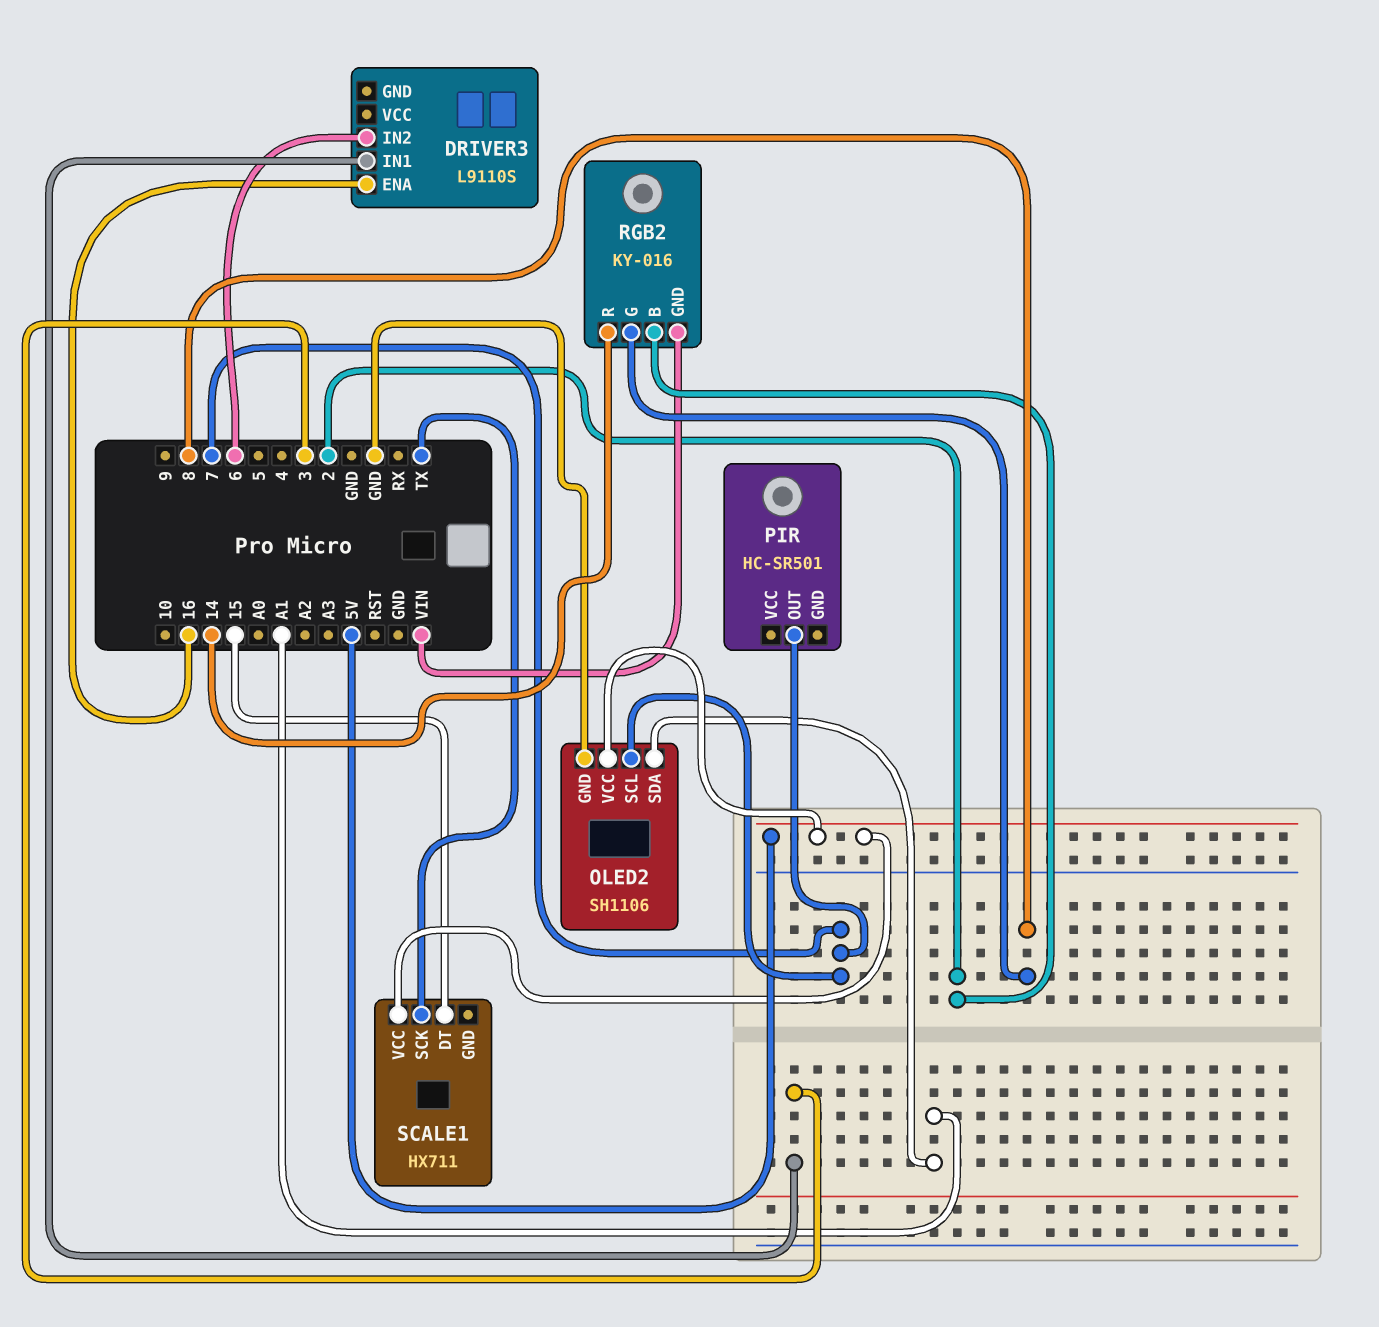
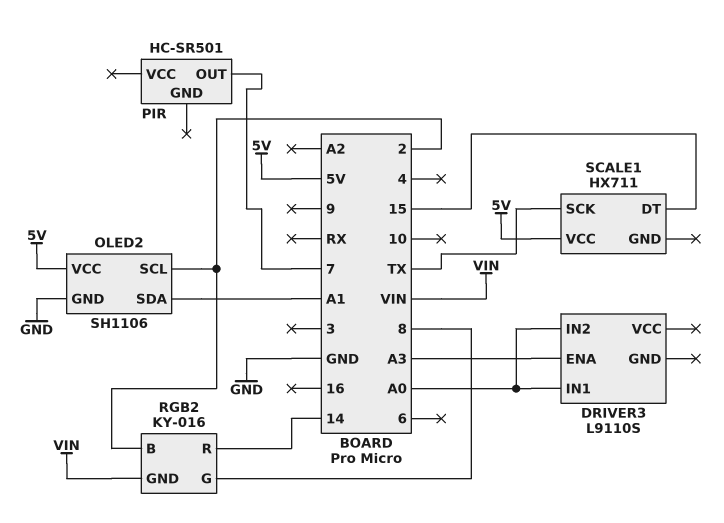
DRIVER3 pin ENA: 16 -> A3
DRIVER3 pin IN1: 3 -> A0
DRIVER3 pin IN2: 6 -> A0
OLED2 pin SCL: 7 -> 2

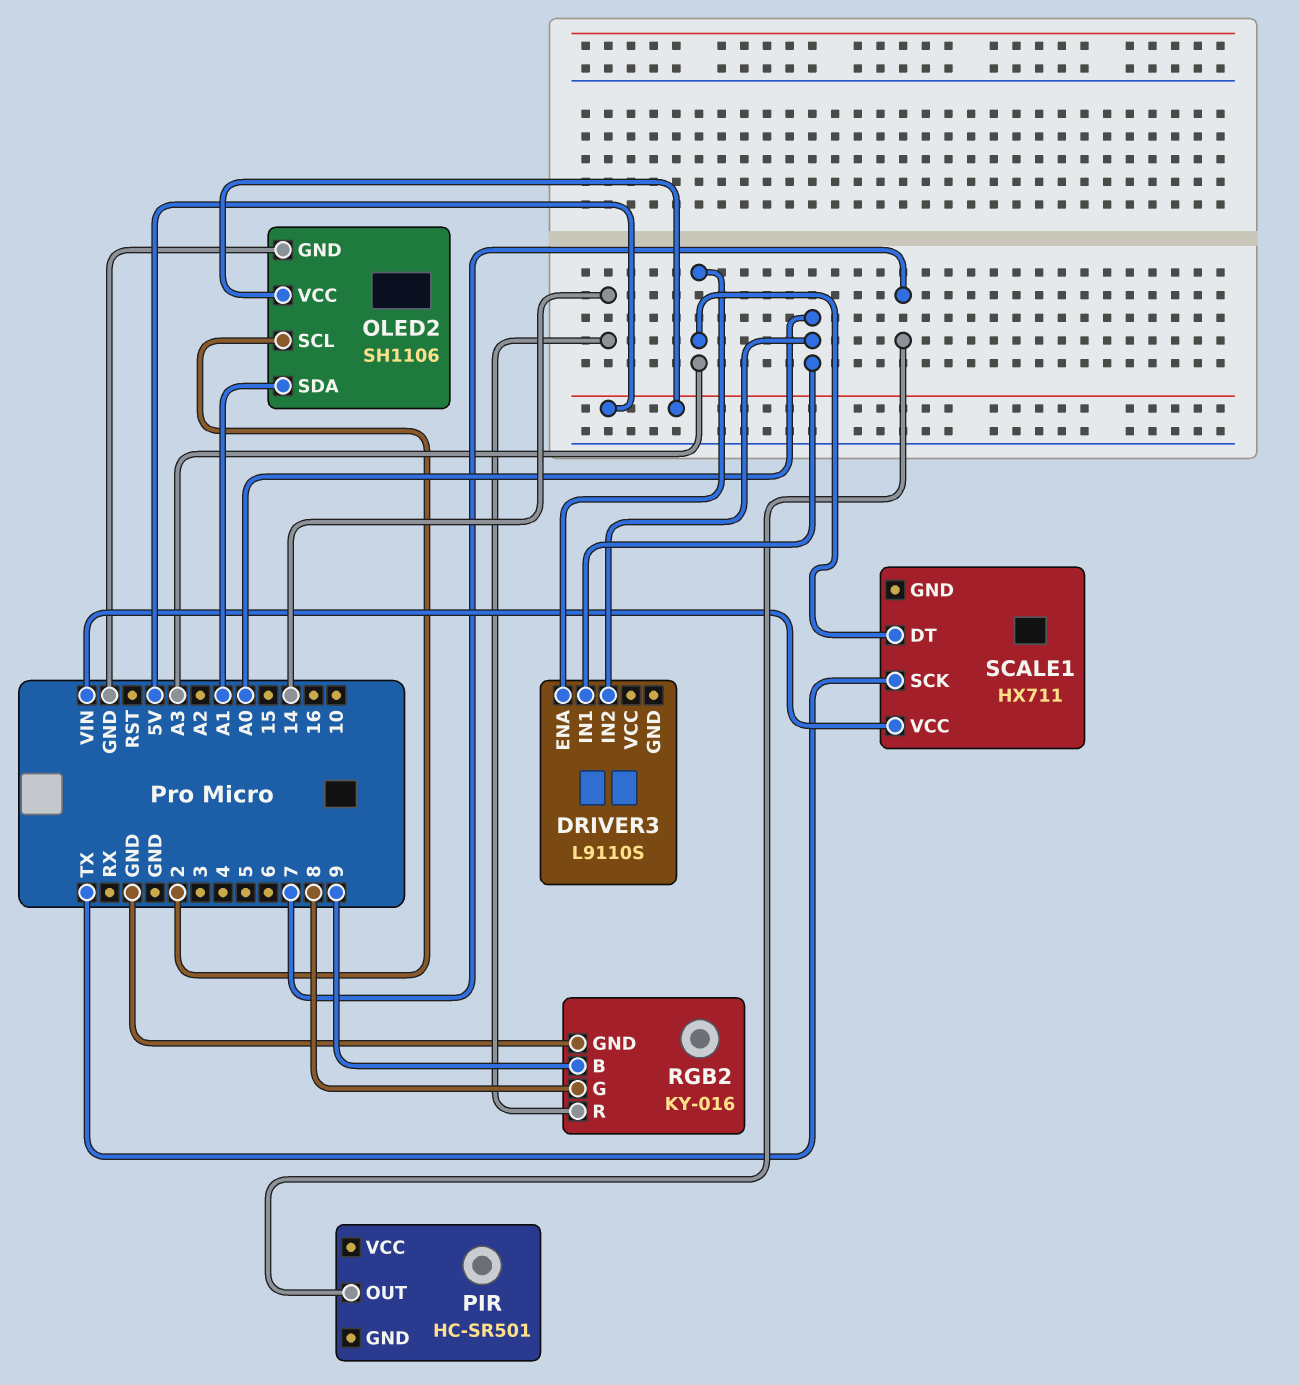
RGB2 pin B: 2 -> 9
RGB2 pin GND: VIN -> GND
SCALE1 pin DT: 15 -> A3
SCALE1 pin VCC: 5V -> VIN

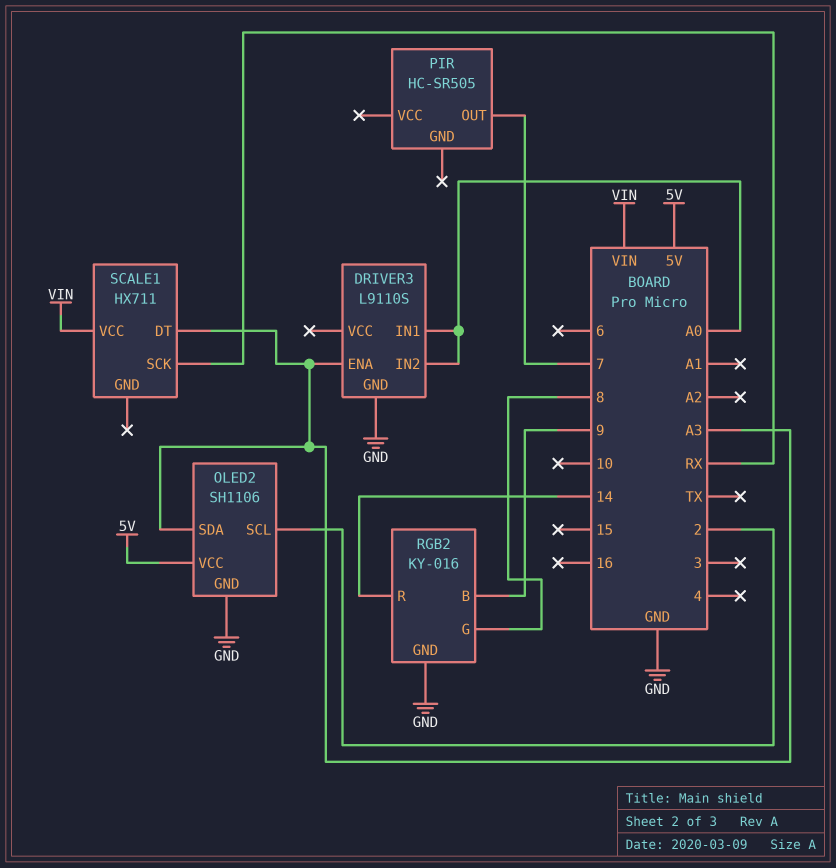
DRIVER3 pin GND: none -> GND
OLED2 pin SDA: A1 -> A3
PIR: HC-SR501 -> HC-SR505
SCALE1 pin SCK: TX -> RX

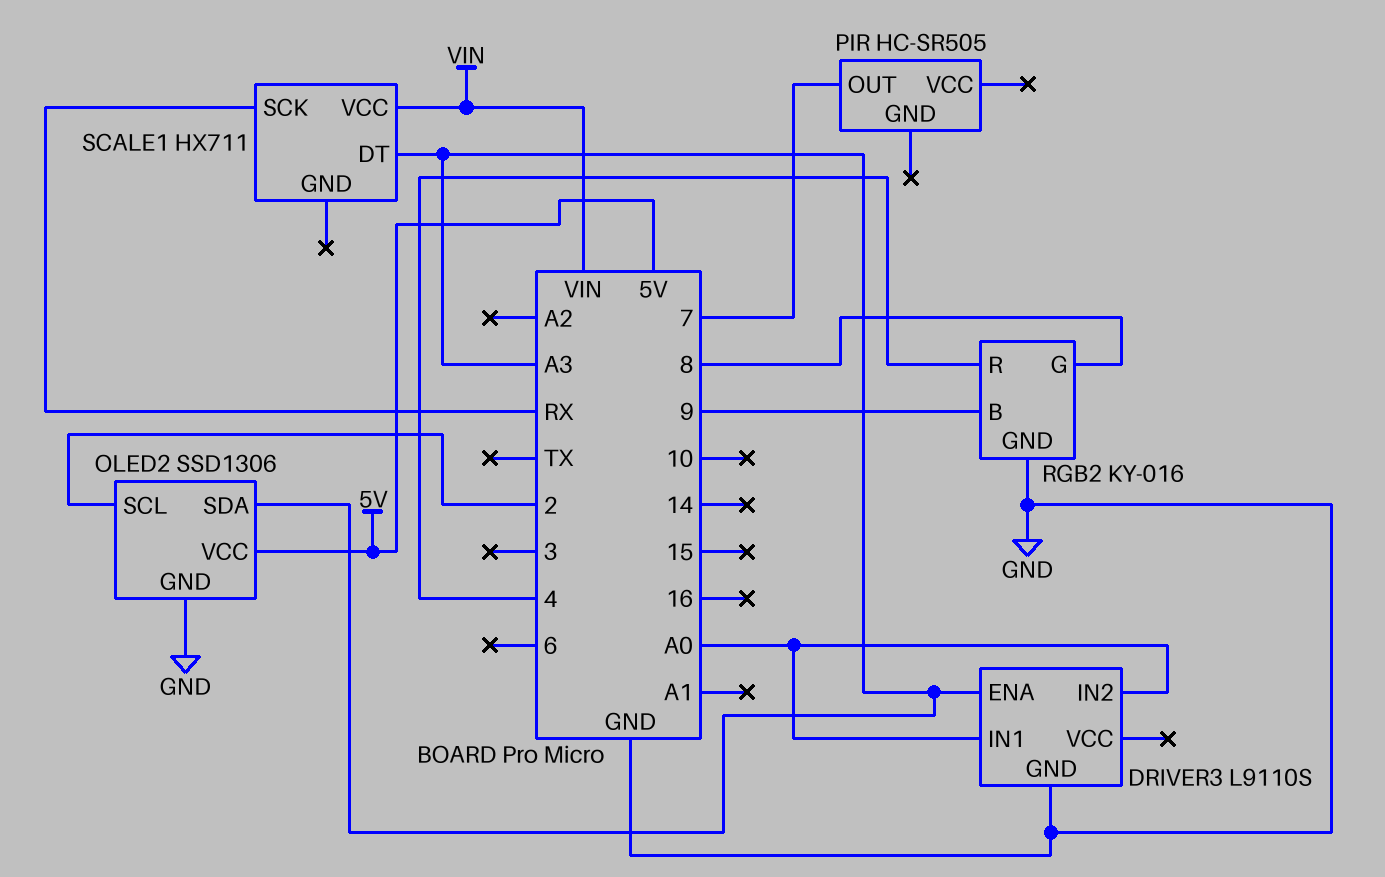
OLED2: SH1106 -> SSD1306
RGB2 pin R: 14 -> 4

